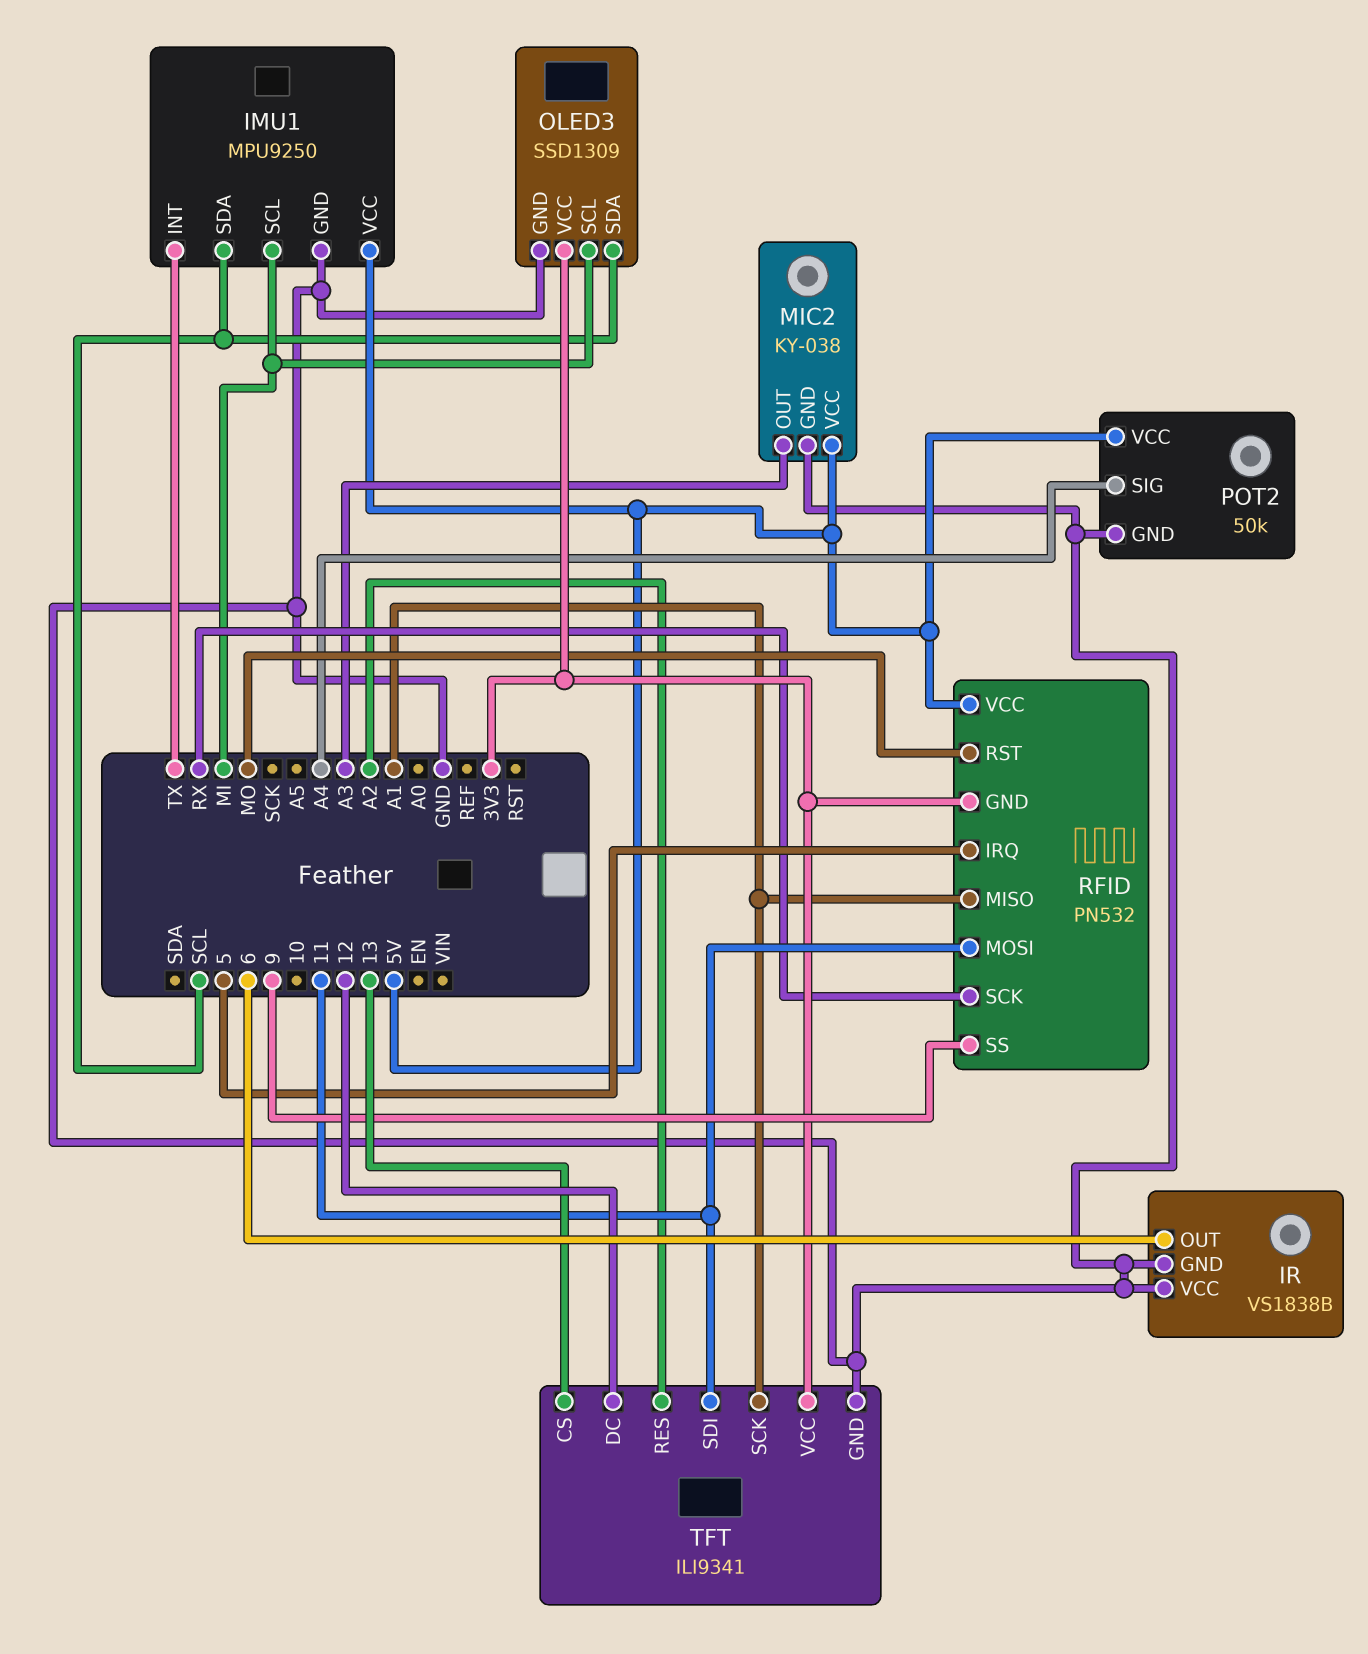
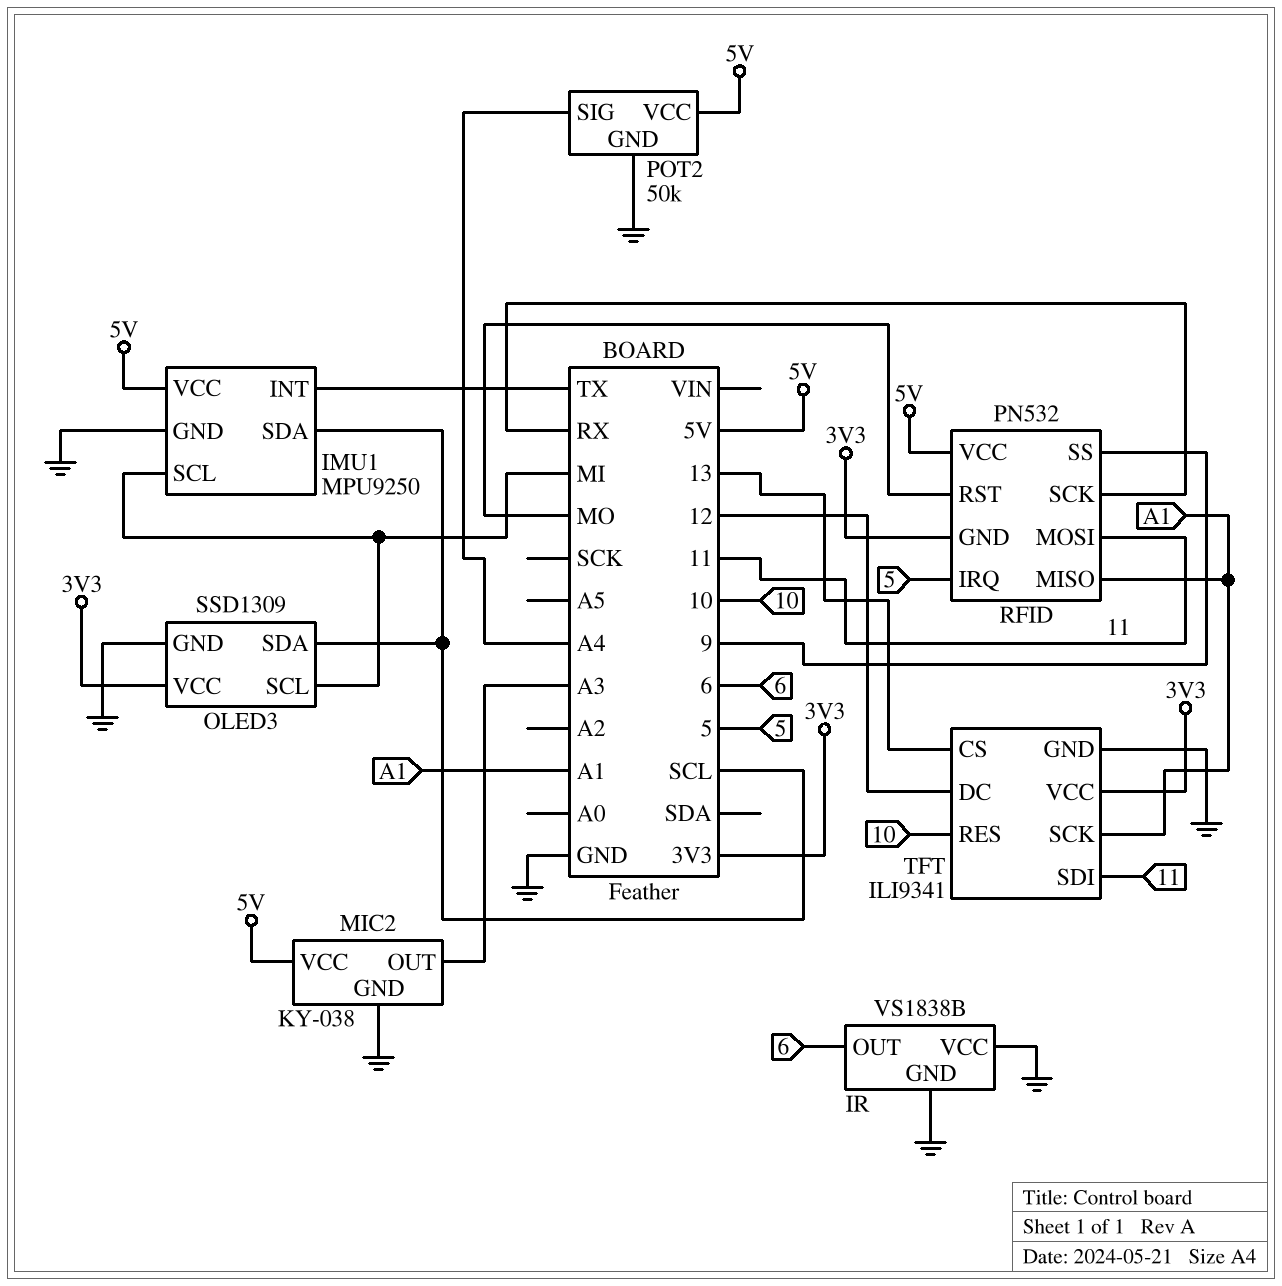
TFT pin RES: A2 -> 10

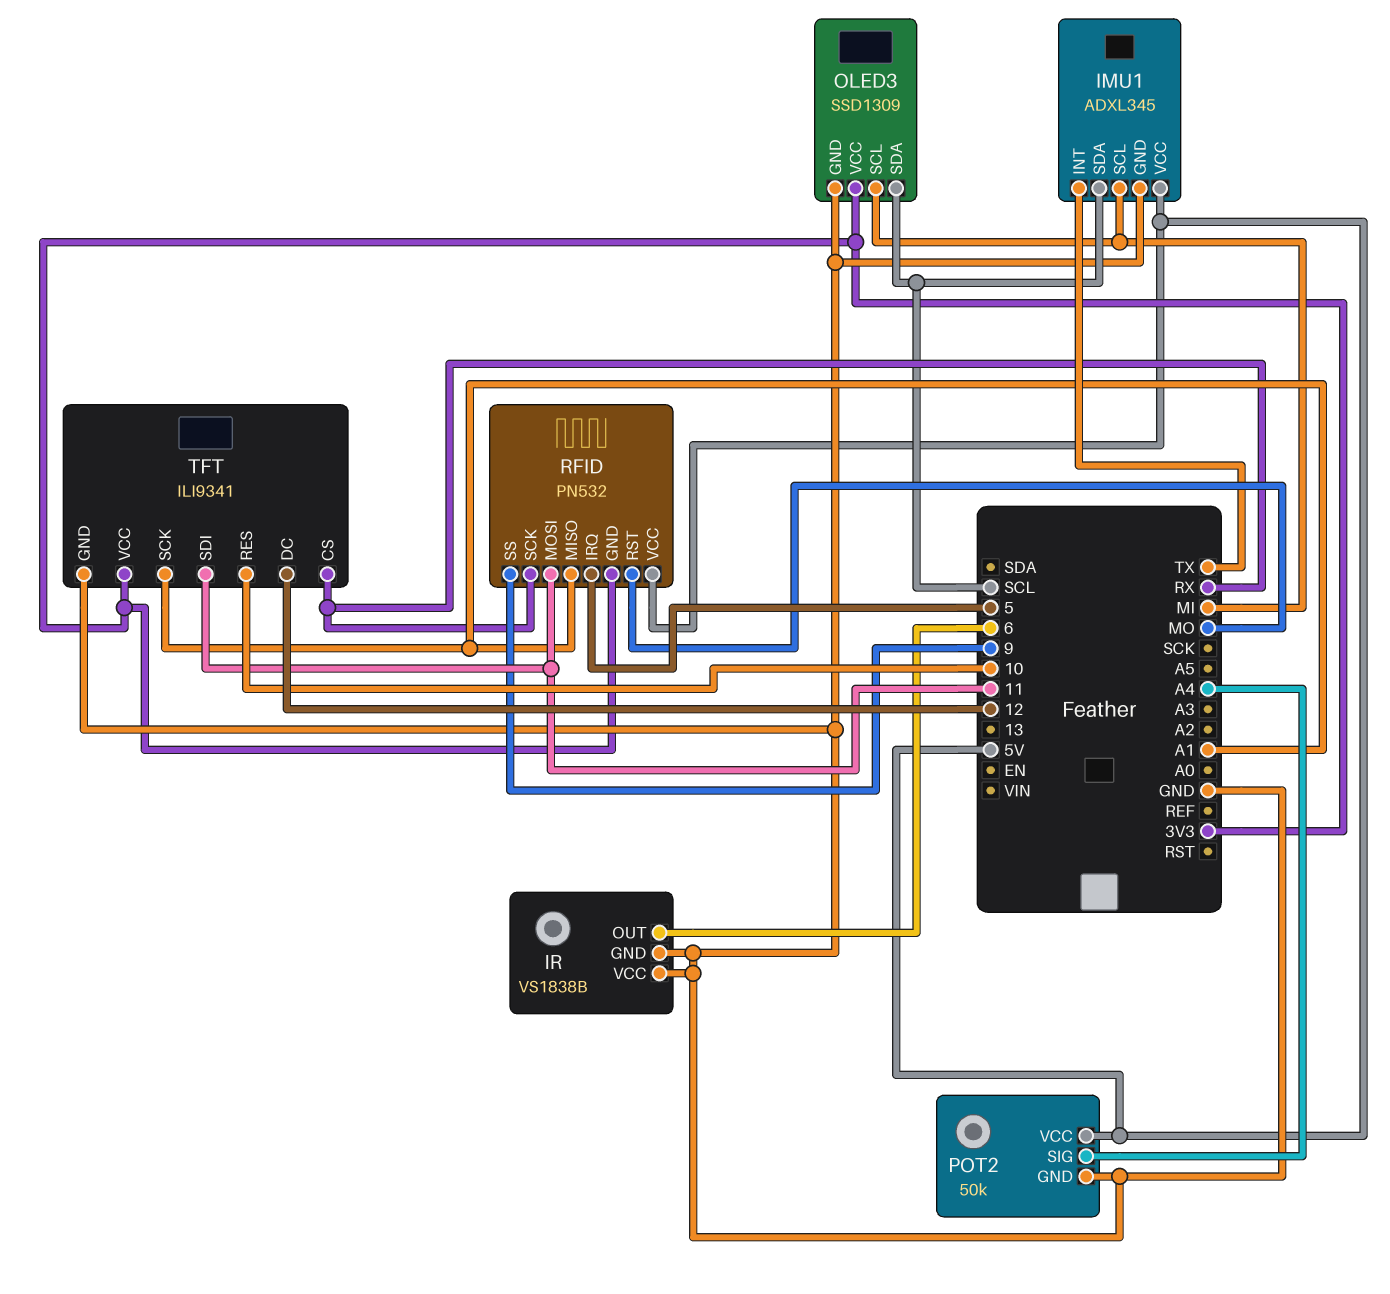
IMU1: MPU9250 -> ADXL345
MIC2: KY-038 -> none
MIC2 pin GND: GND -> none
MIC2 pin OUT: A3 -> none
MIC2 pin VCC: 5V -> none
TFT pin CS: 13 -> RX

